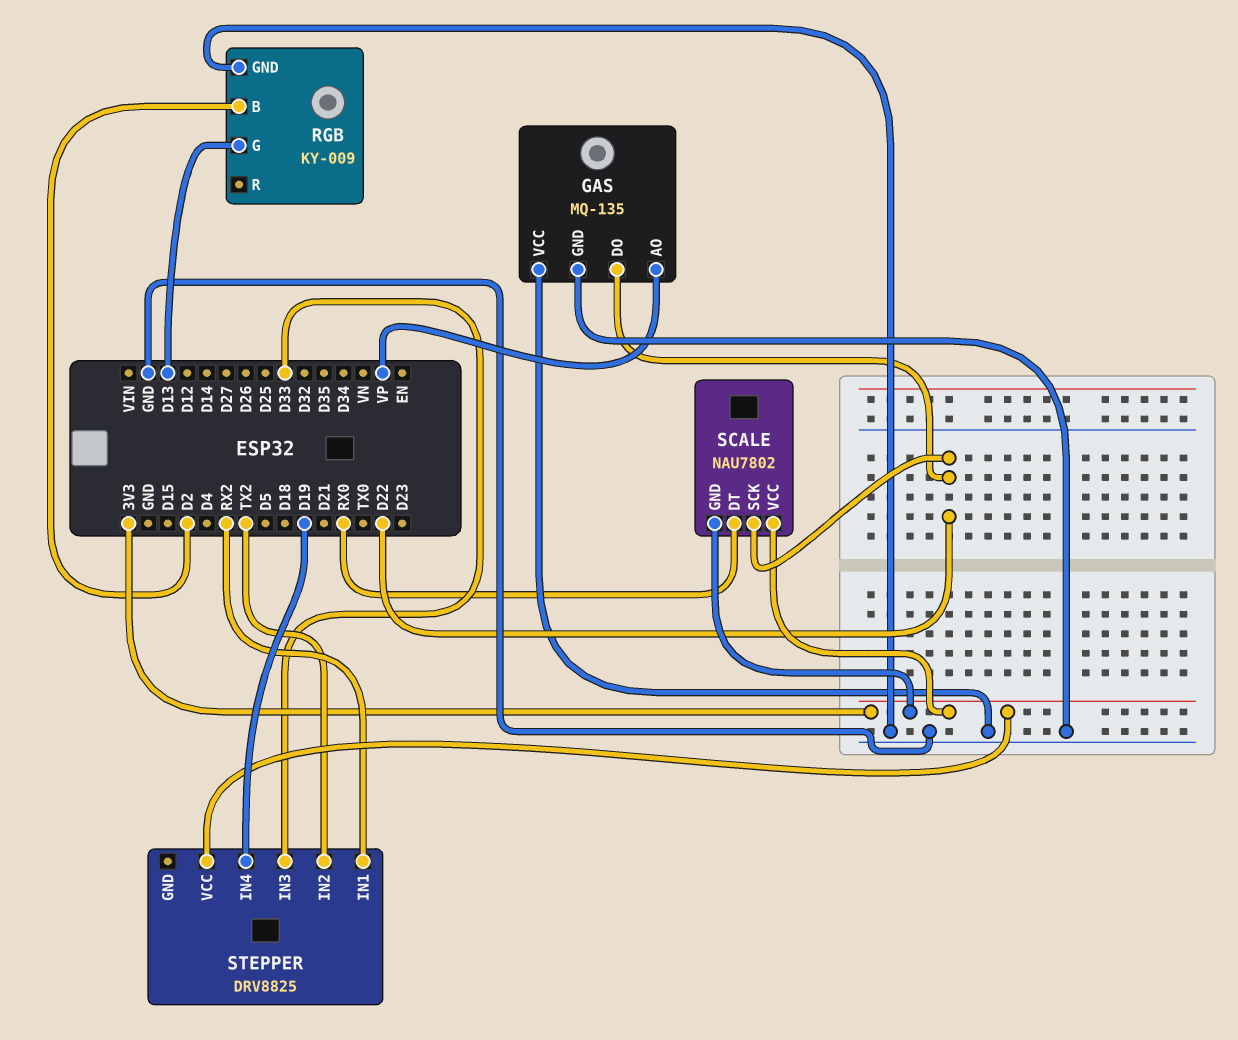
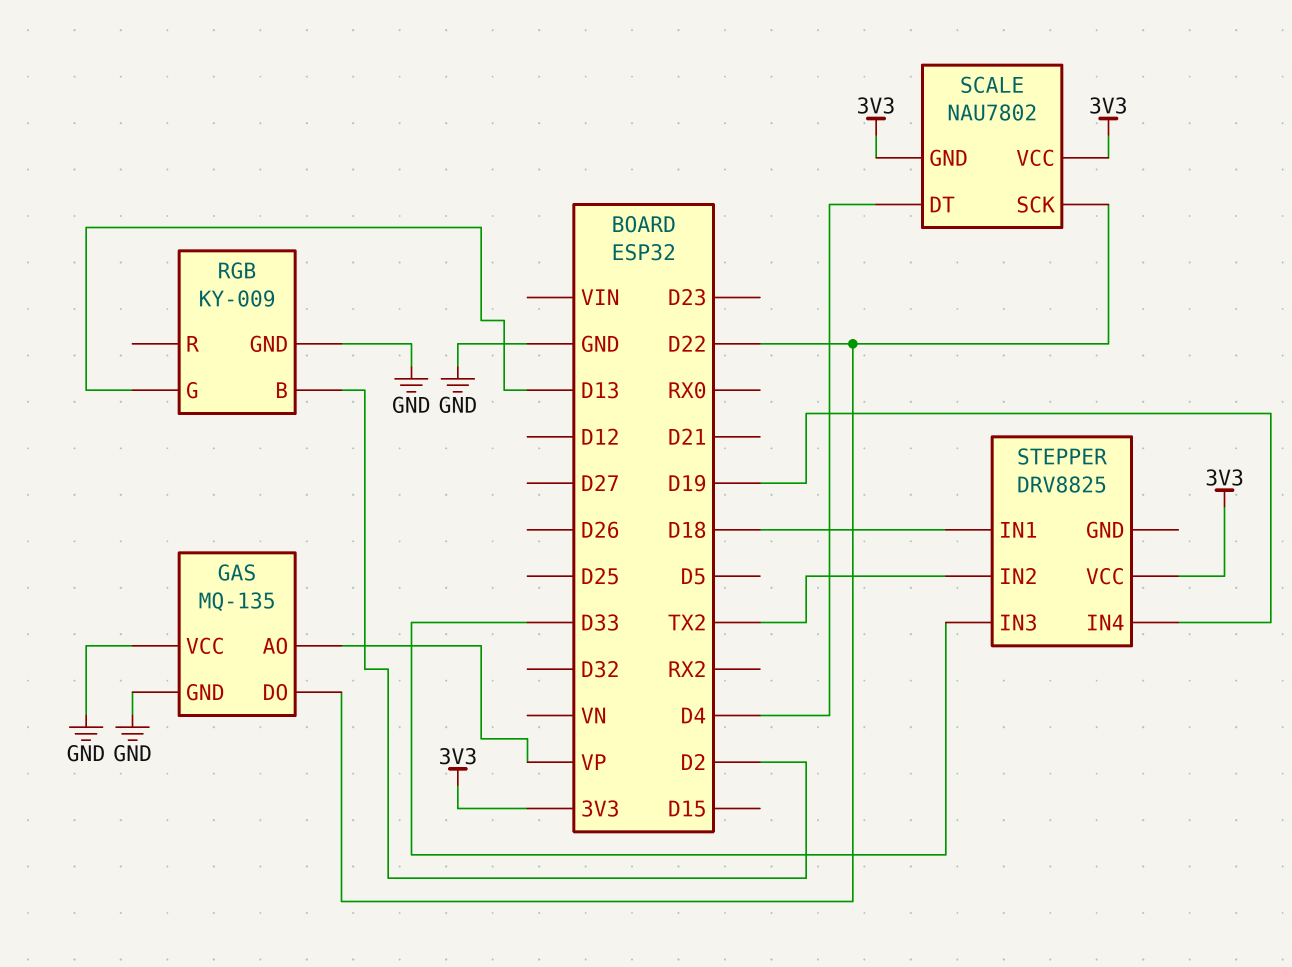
SCALE pin DT: RX0 -> D4
STEPPER pin IN1: RX2 -> D18

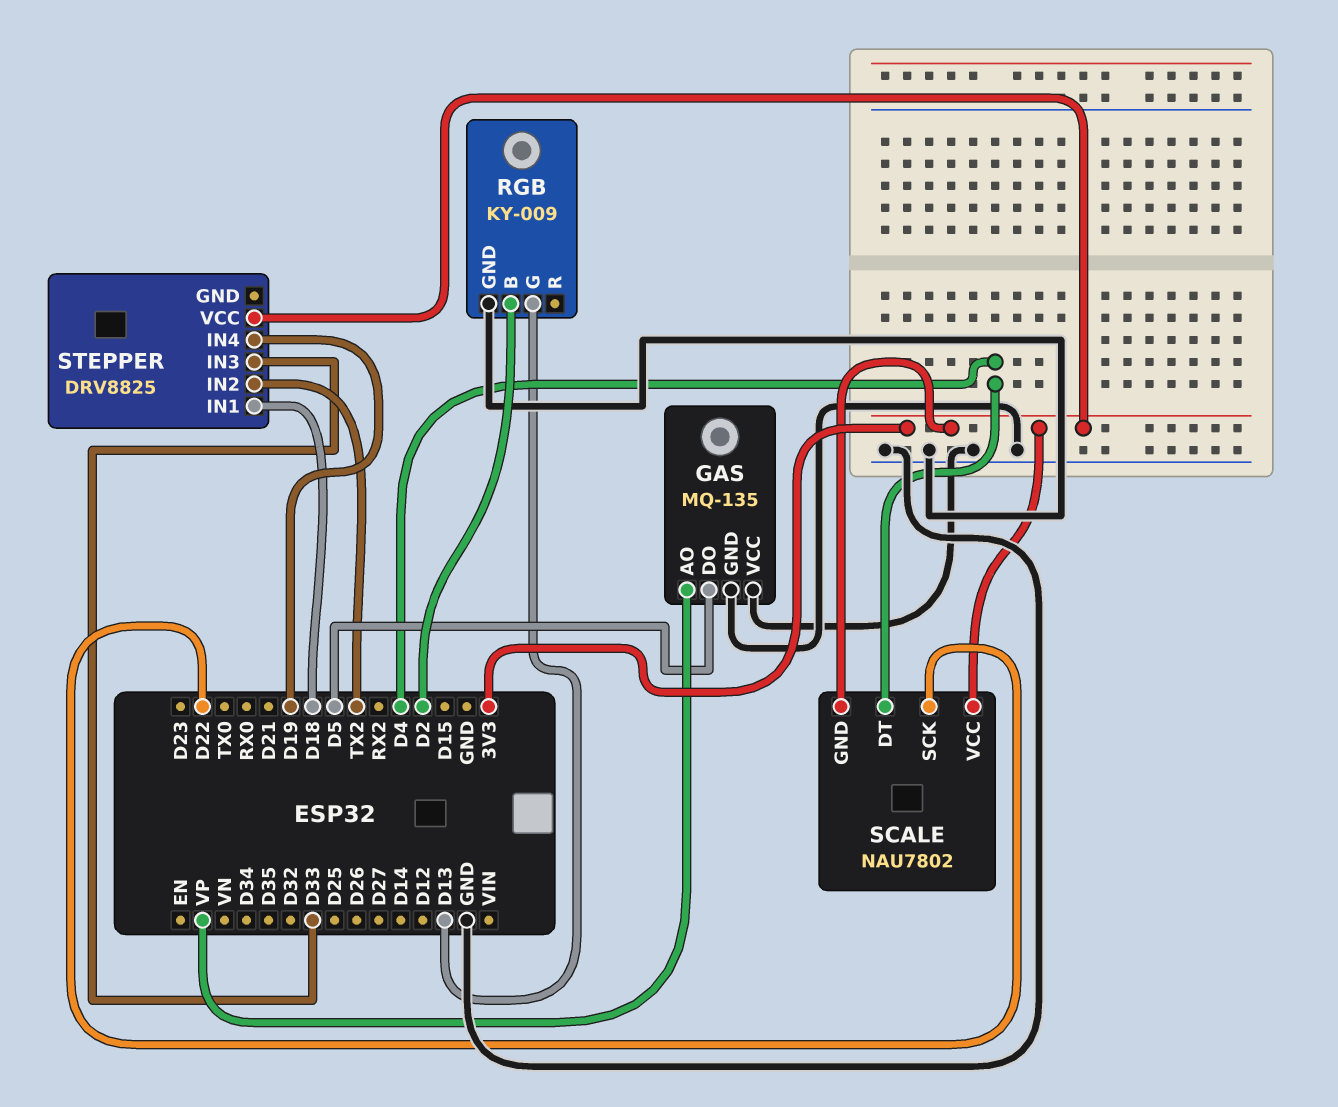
GAS pin DO: D22 -> D5

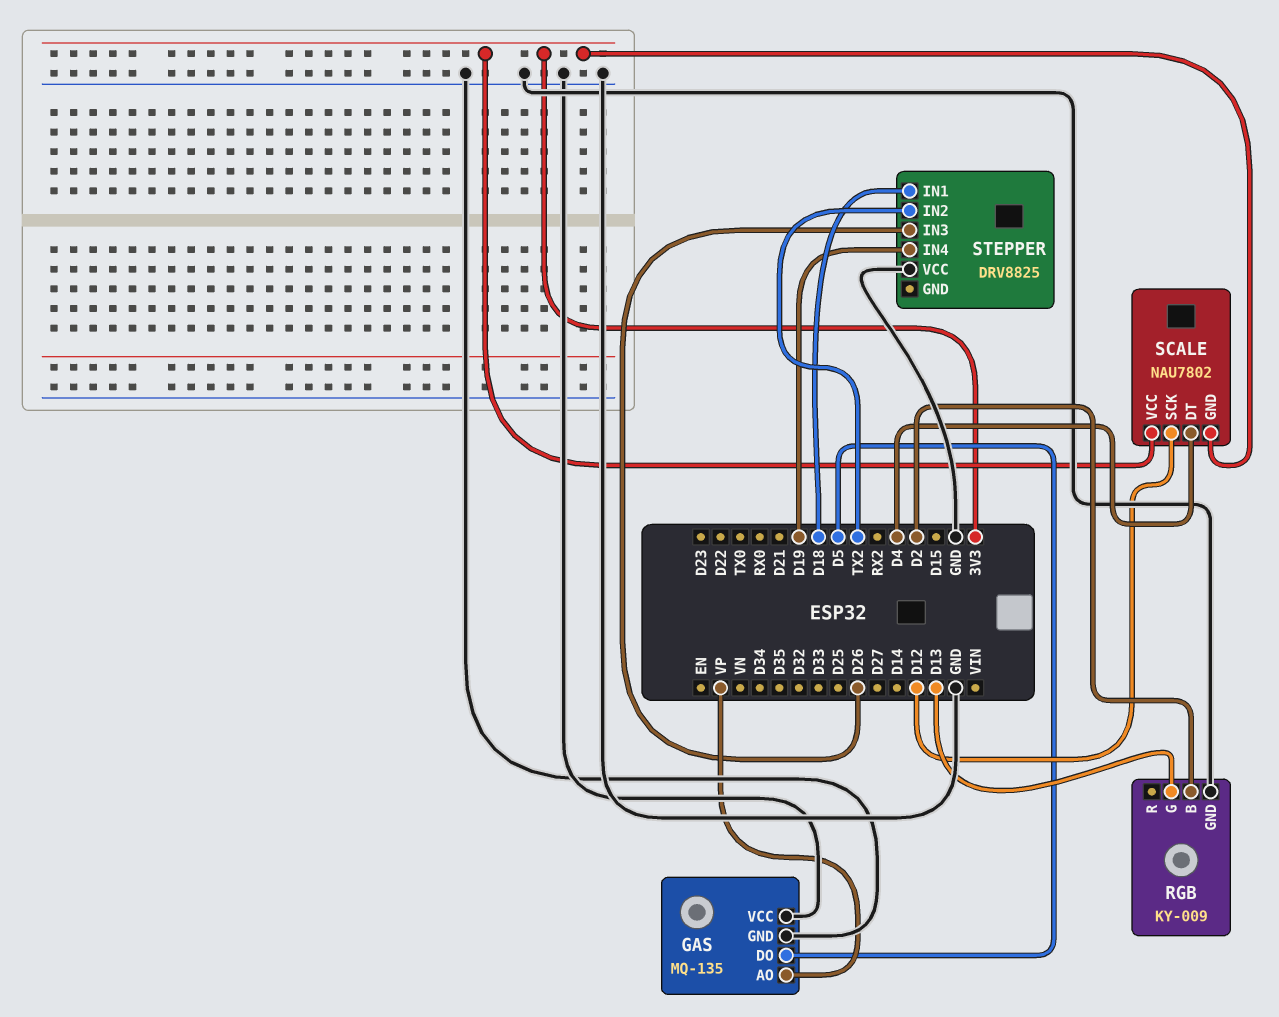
SCALE pin SCK: D22 -> D12
STEPPER pin IN3: D33 -> D26
STEPPER pin VCC: 3V3 -> GND

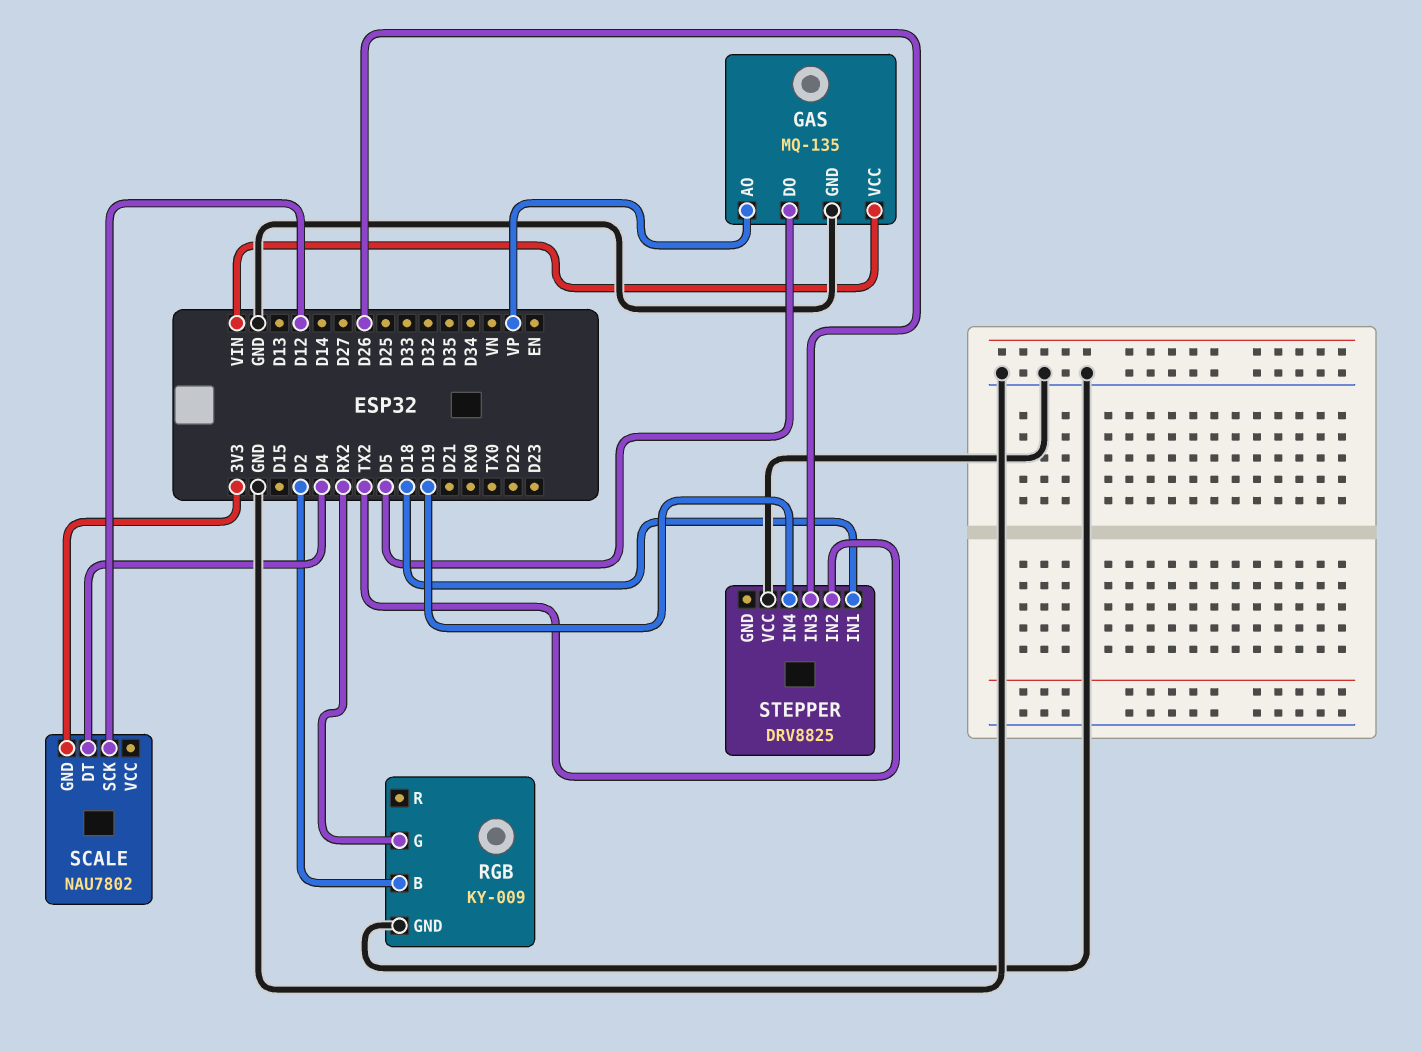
GAS pin VCC: GND -> VIN
RGB pin G: D13 -> RX2
SCALE pin VCC: 3V3 -> none

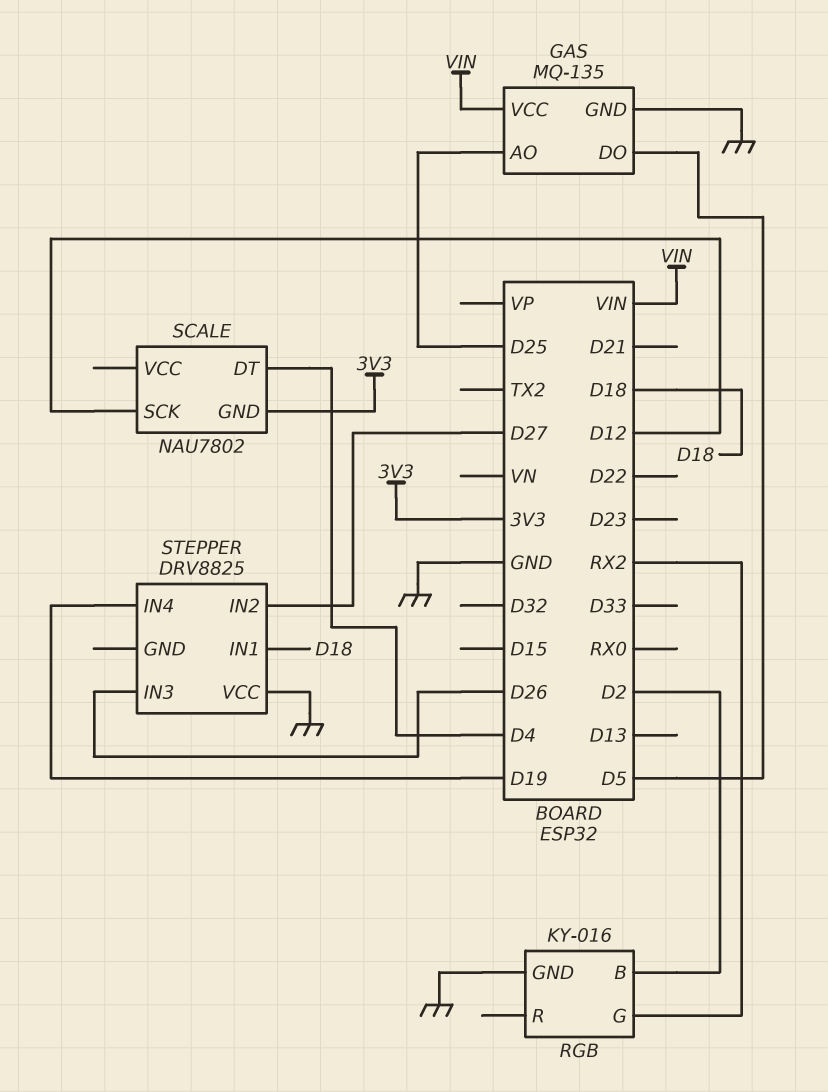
GAS pin AO: VP -> D25
RGB: KY-009 -> KY-016
STEPPER pin IN2: TX2 -> D27

